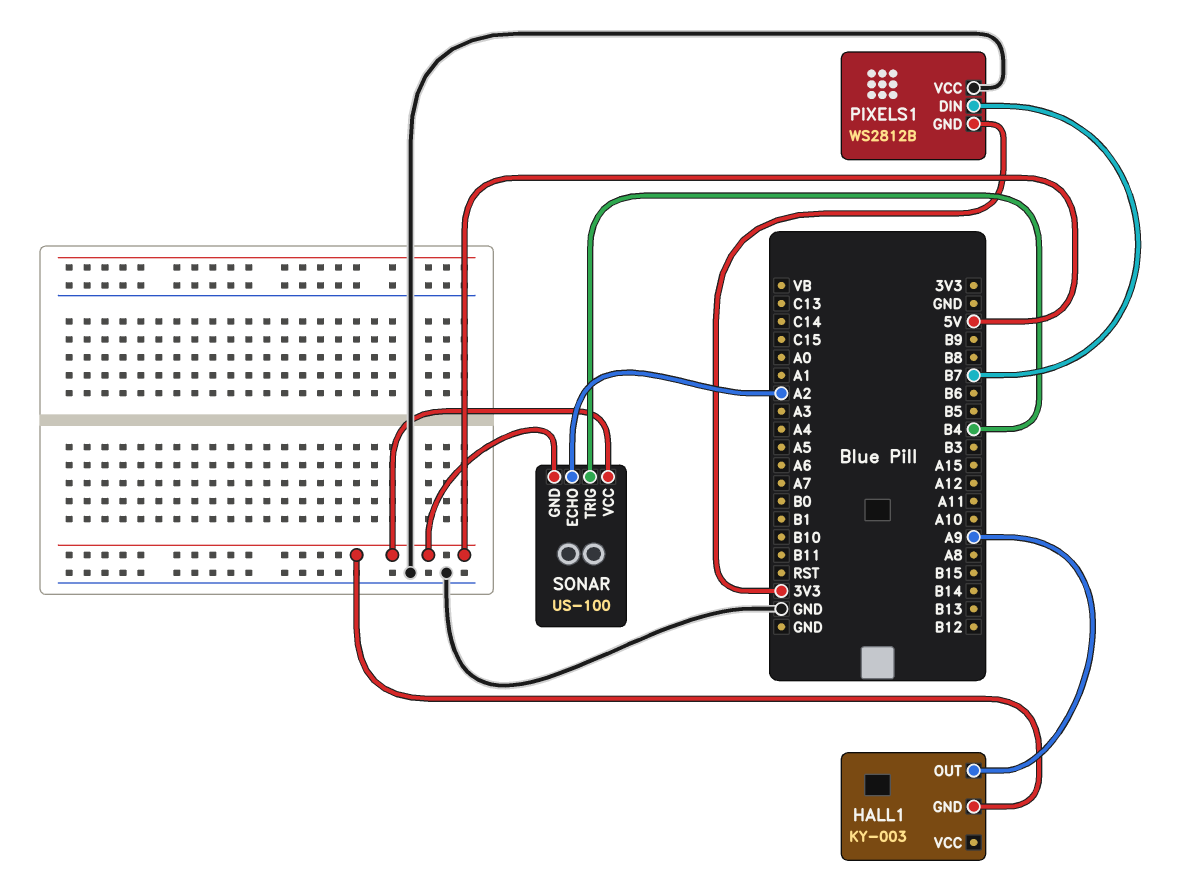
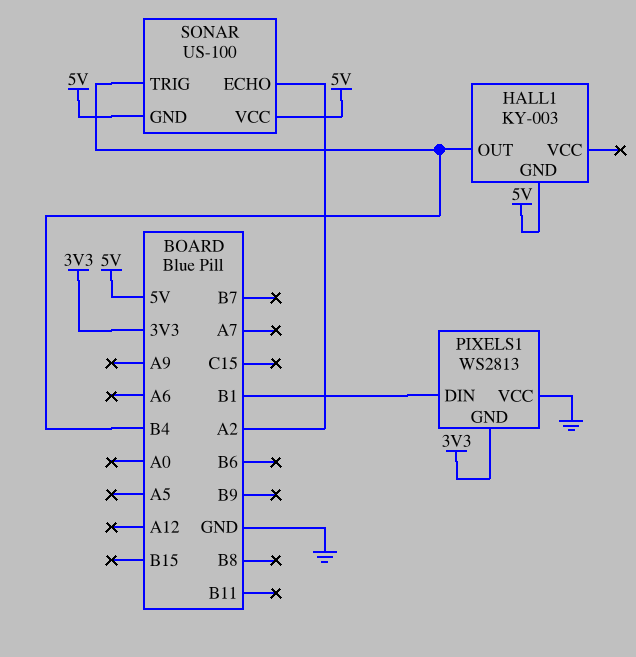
HALL1 pin OUT: A9 -> B4
PIXELS1: WS2812B -> WS2813
PIXELS1 pin DIN: B7 -> B1

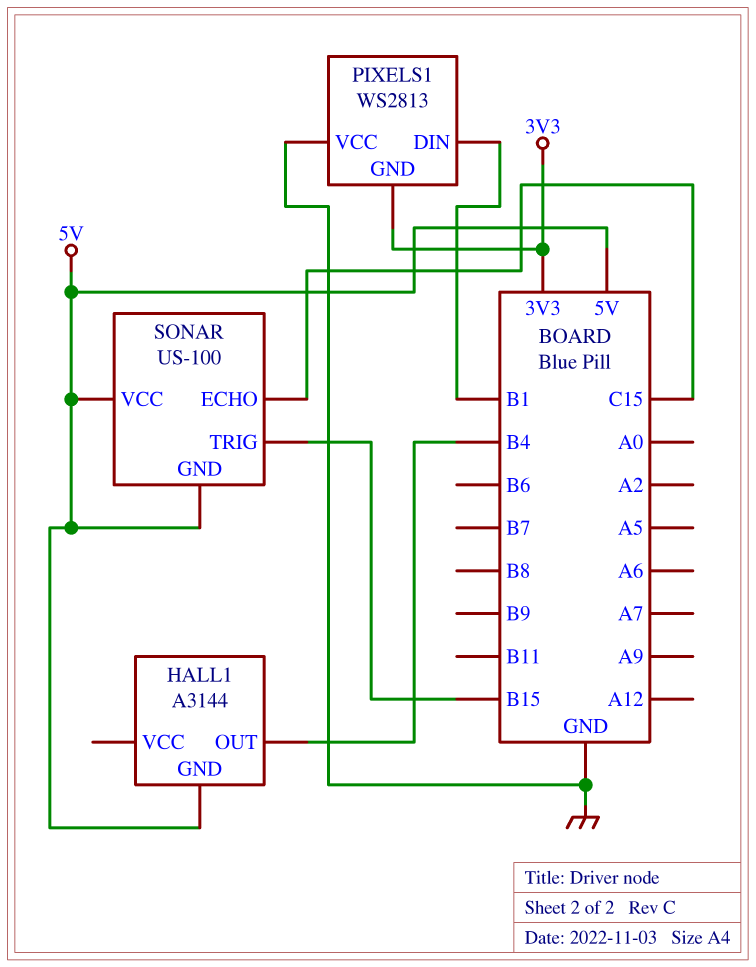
HALL1: KY-003 -> A3144
SONAR pin ECHO: A2 -> C15
SONAR pin TRIG: B4 -> B15

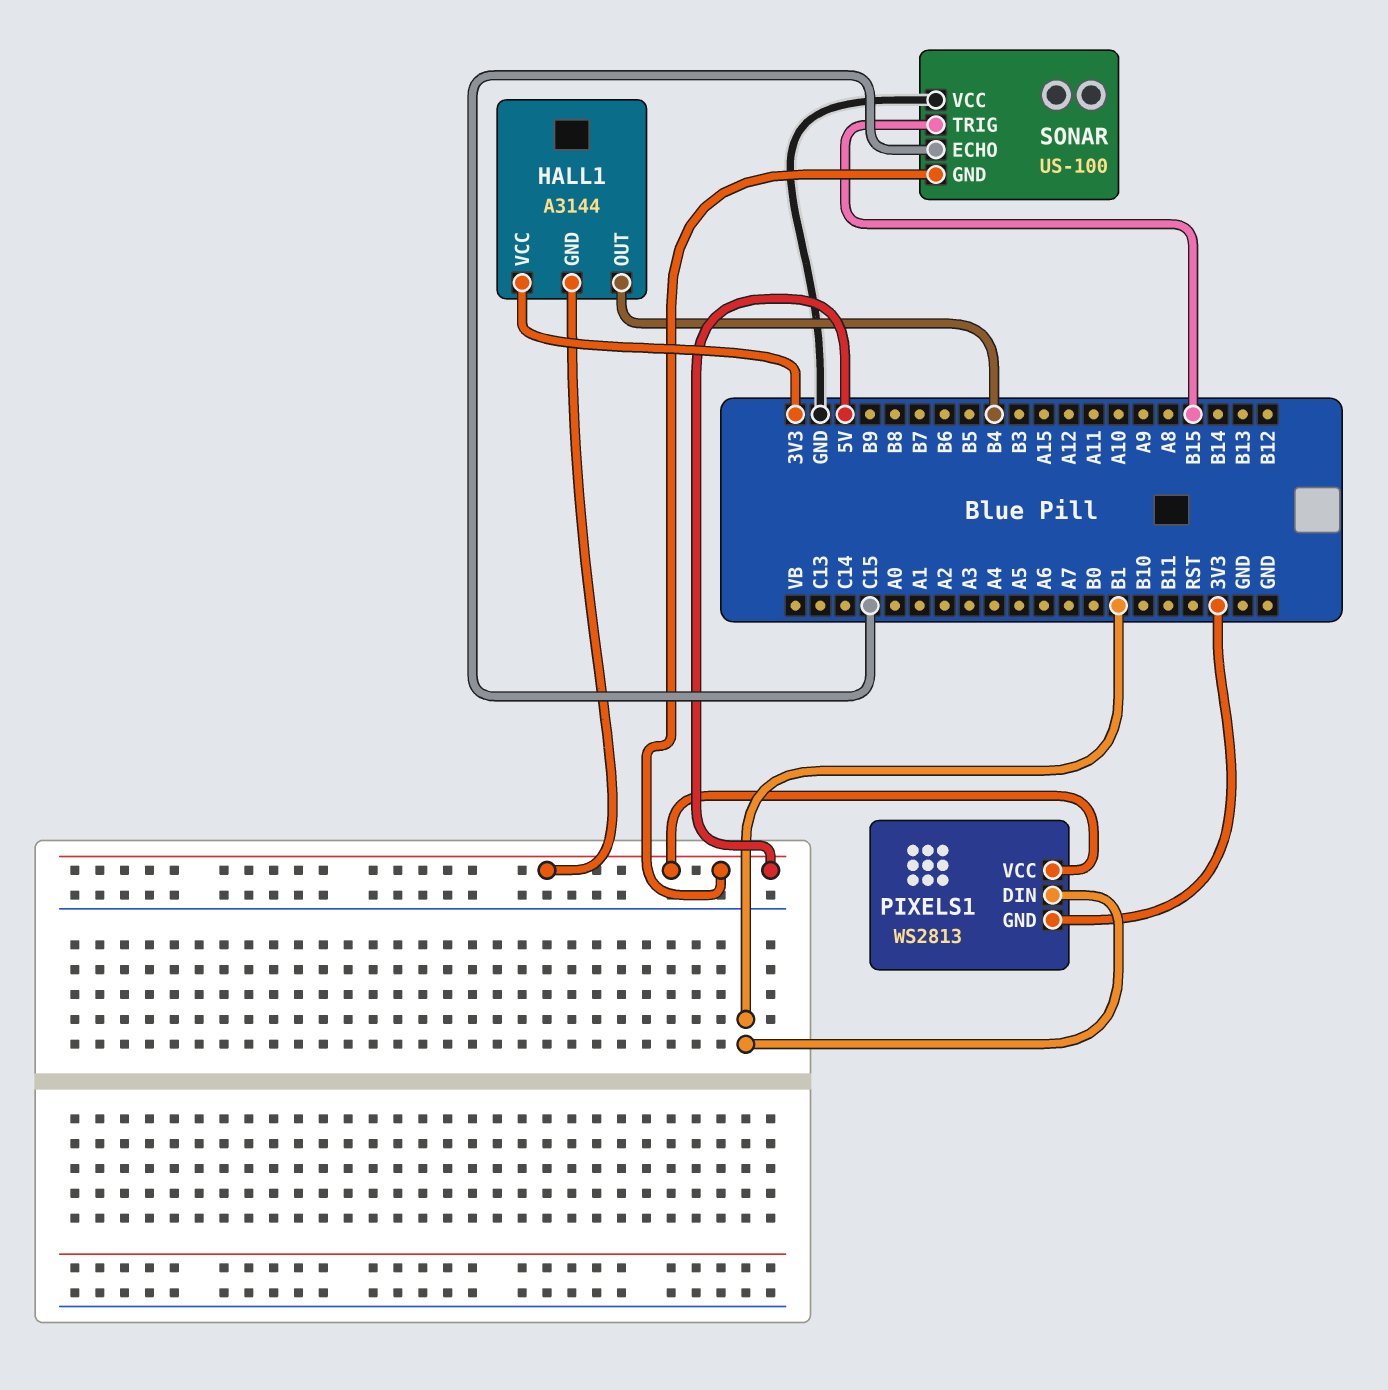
HALL1 pin VCC: none -> 3V3
PIXELS1 pin VCC: GND -> 5V
SONAR pin VCC: 5V -> GND

